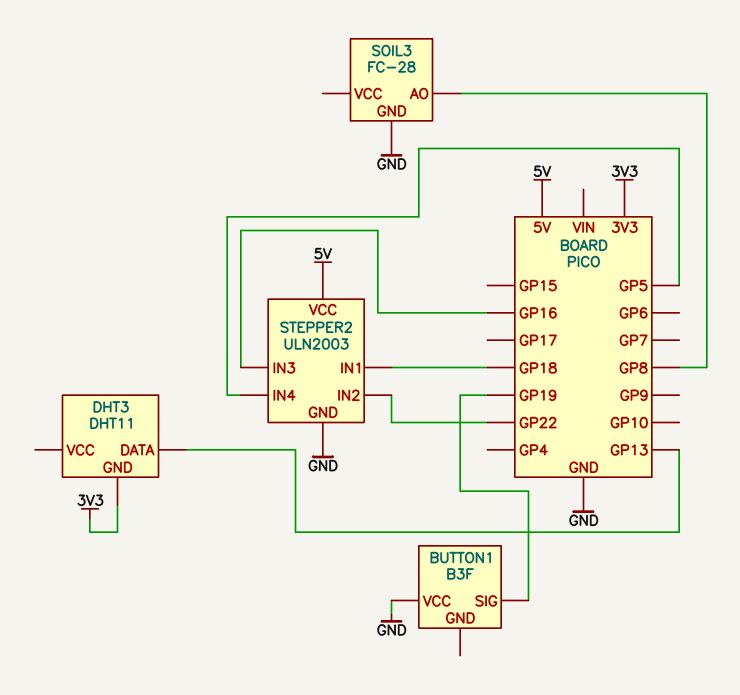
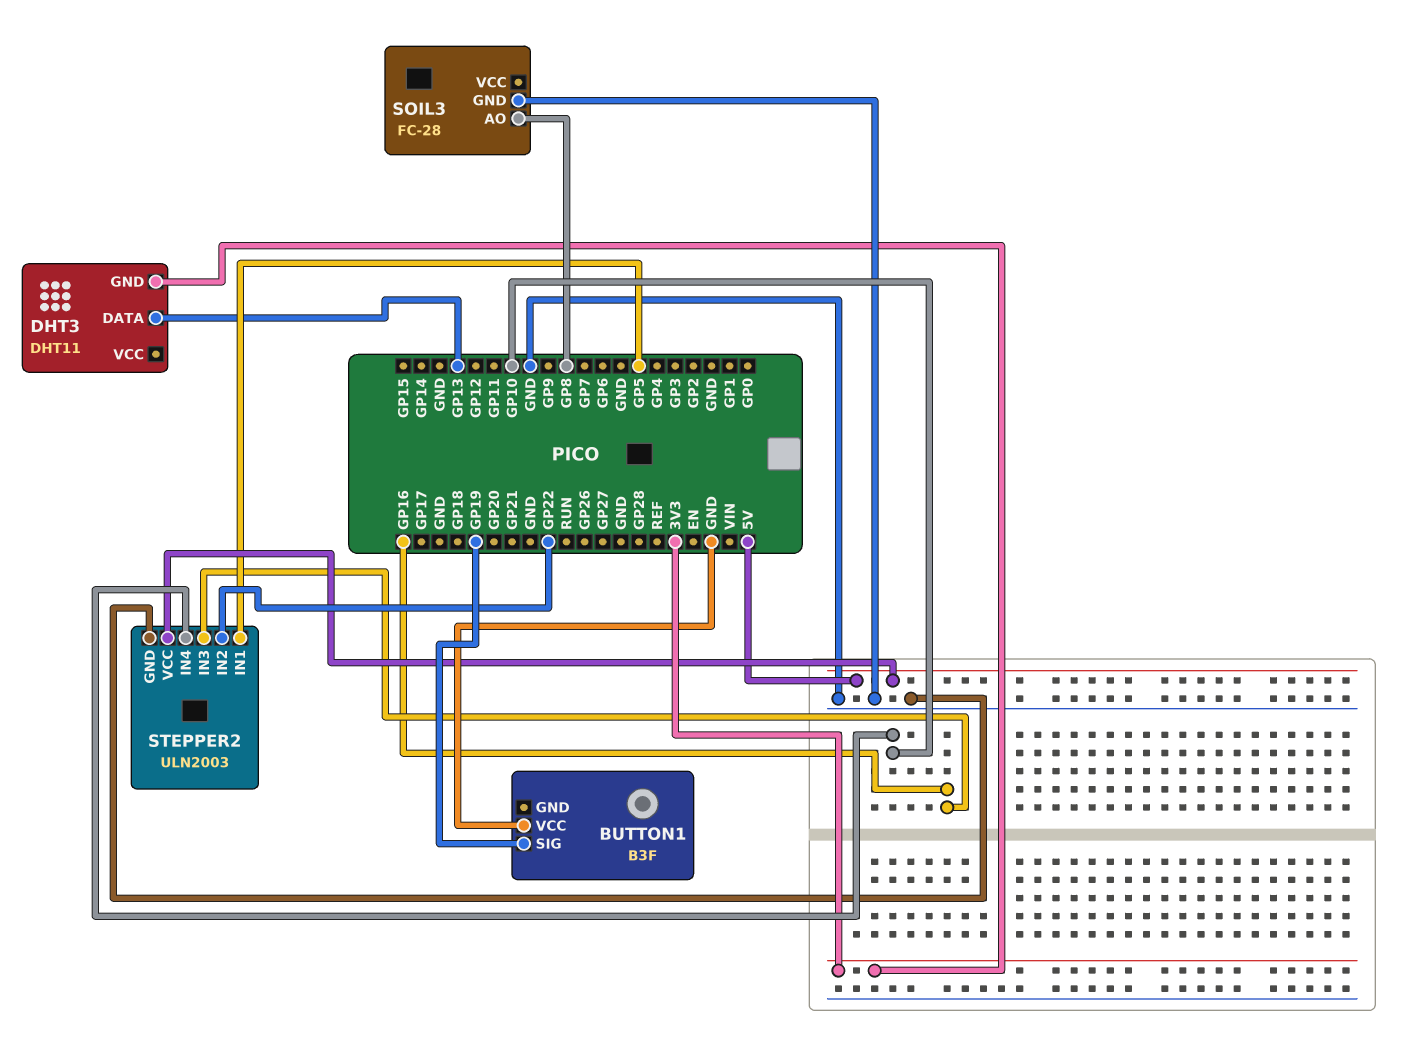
STEPPER2 pin IN1: GP18 -> GP5
STEPPER2 pin IN4: GP5 -> GP10

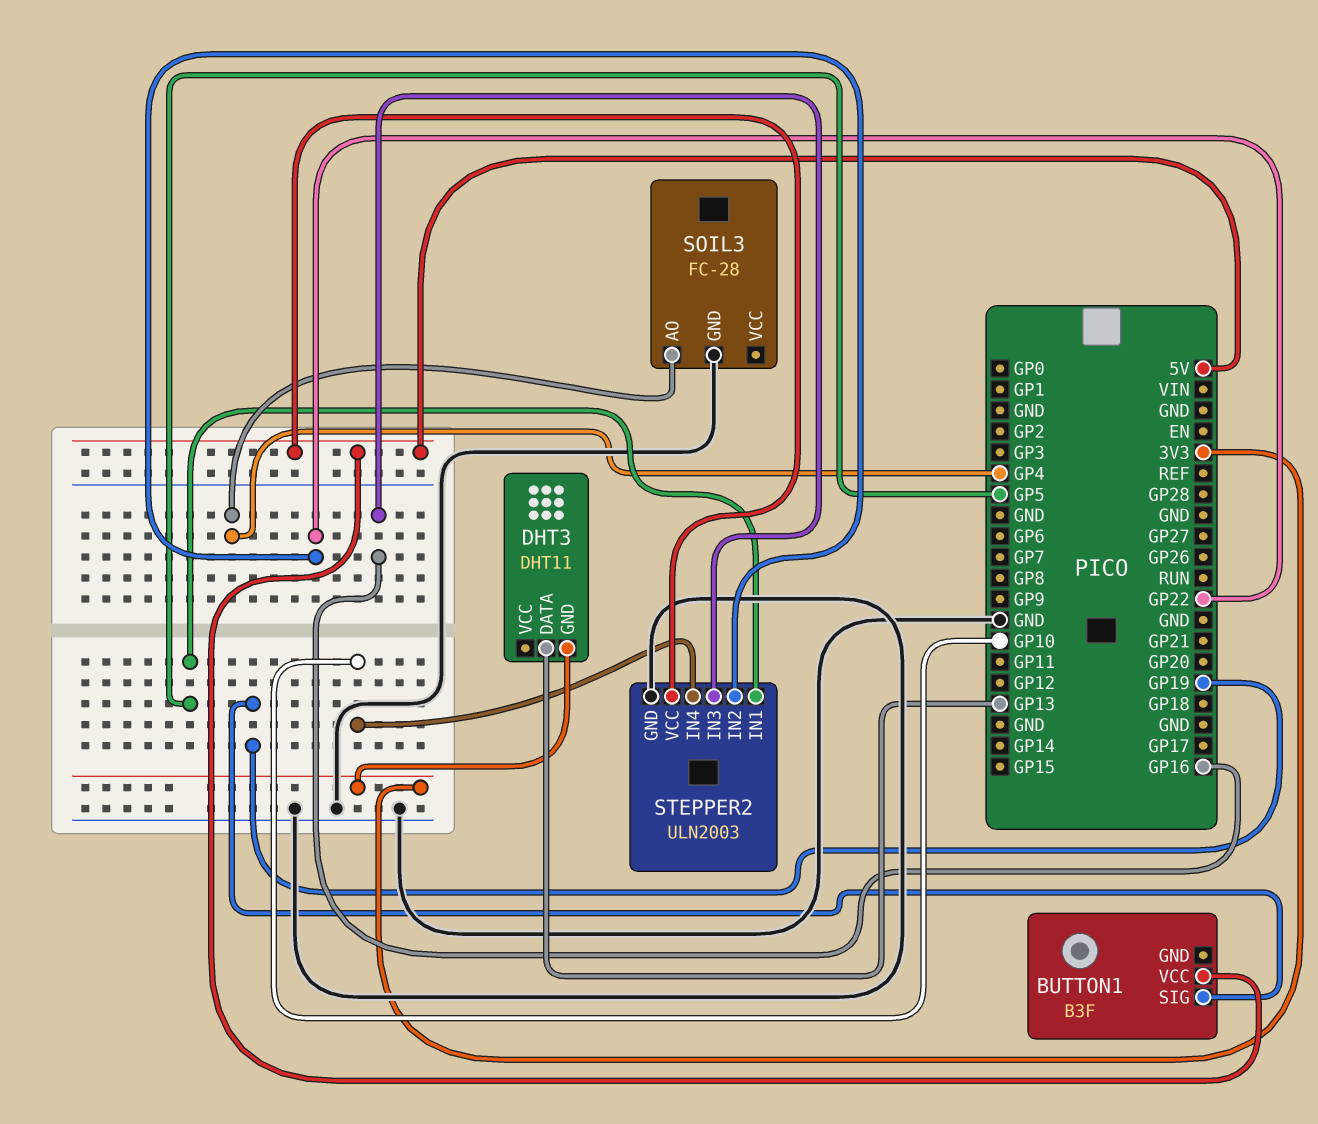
BUTTON1 pin VCC: GND -> 5V
SOIL3 pin AO: GP8 -> GP4

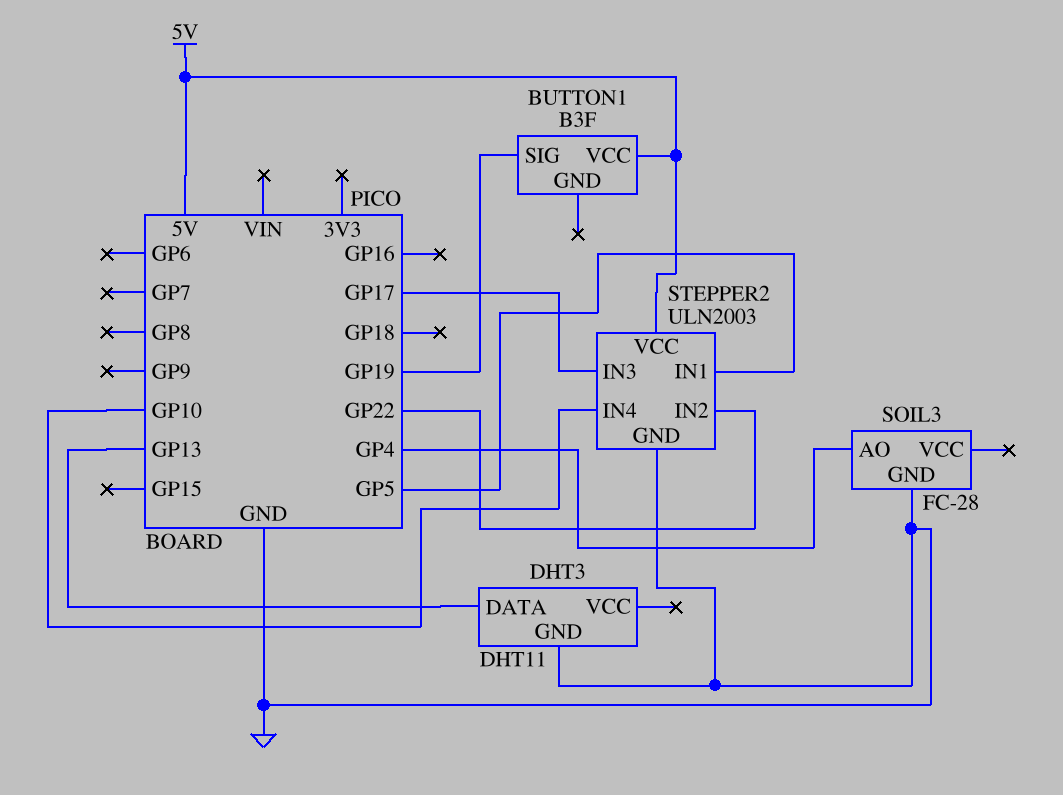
DHT3 pin GND: 3V3 -> GND
STEPPER2 pin IN3: GP16 -> GP17

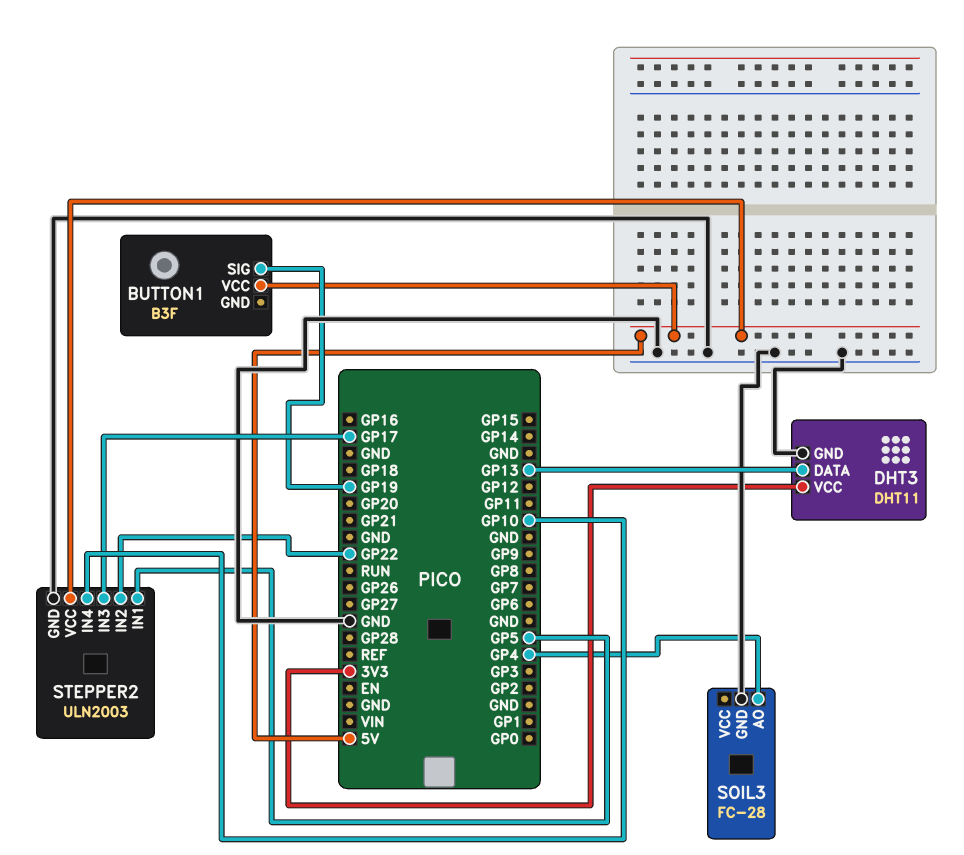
DHT3 pin VCC: none -> 3V3

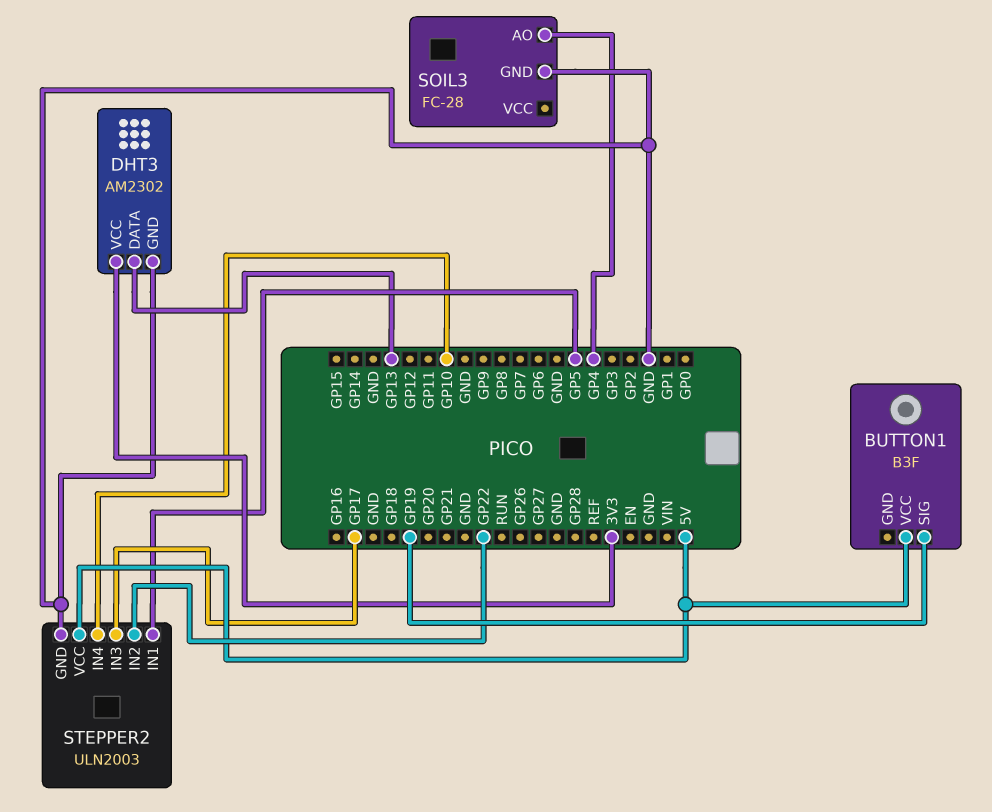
DHT3: DHT11 -> AM2302

